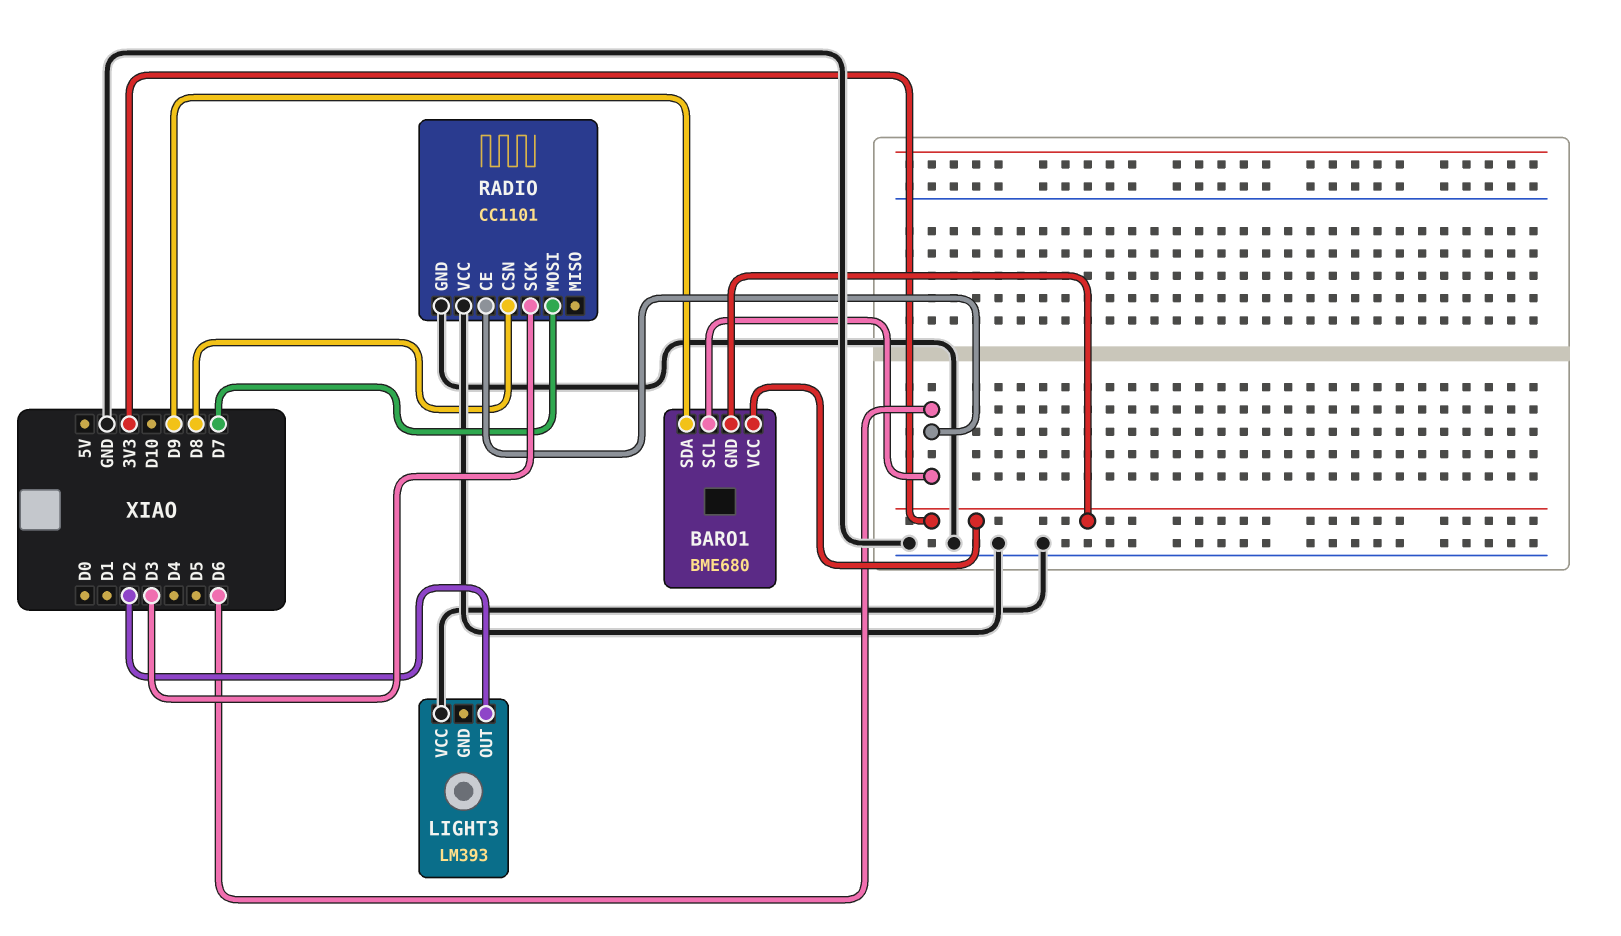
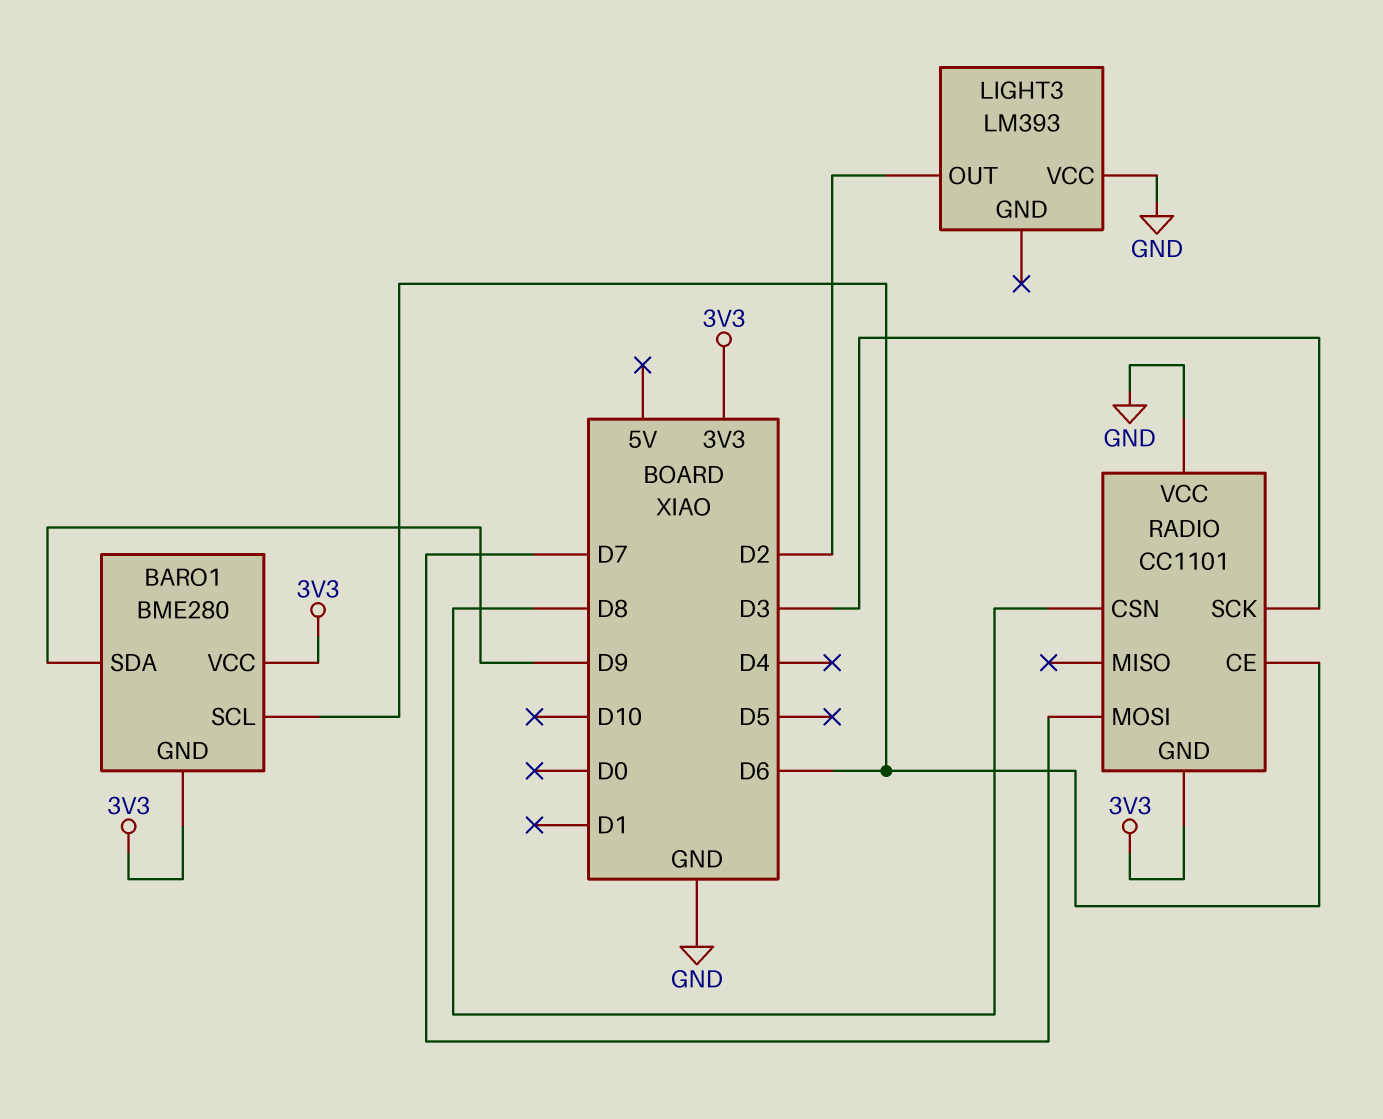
BARO1: BME680 -> BME280
RADIO pin GND: GND -> 3V3

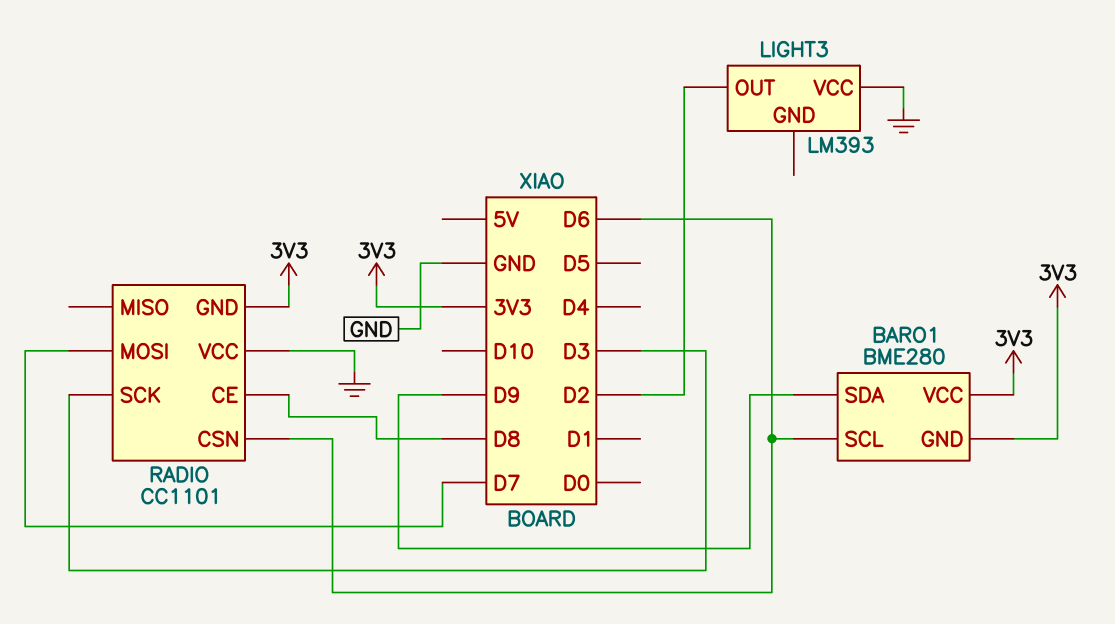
RADIO pin CE: D6 -> D8
RADIO pin CSN: D8 -> D6

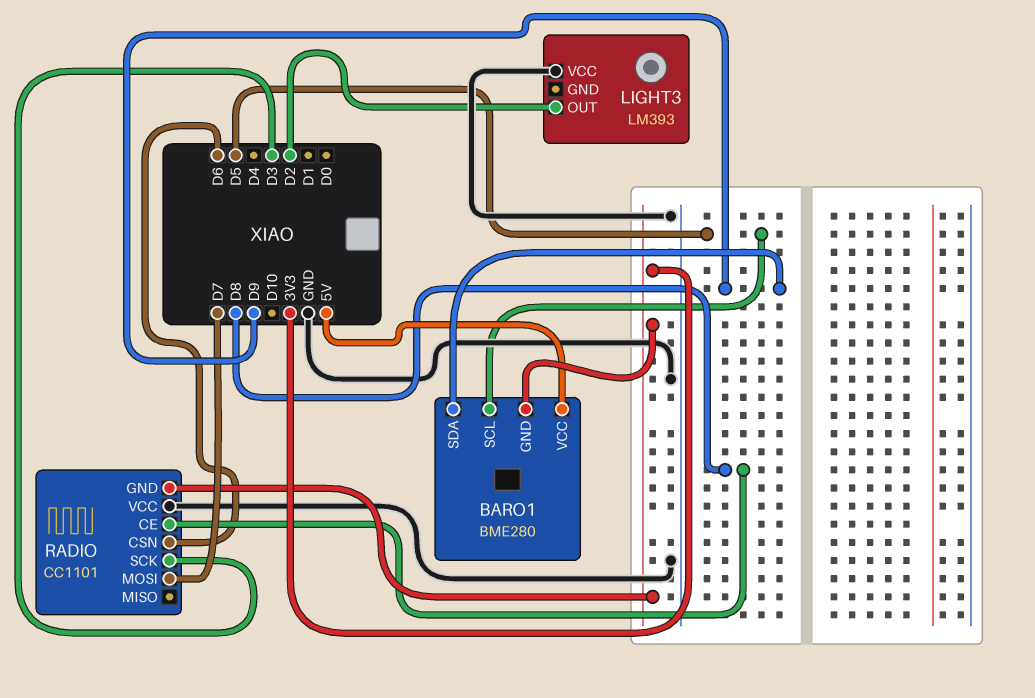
BARO1 pin SCL: D6 -> D5
BARO1 pin VCC: 3V3 -> 5V

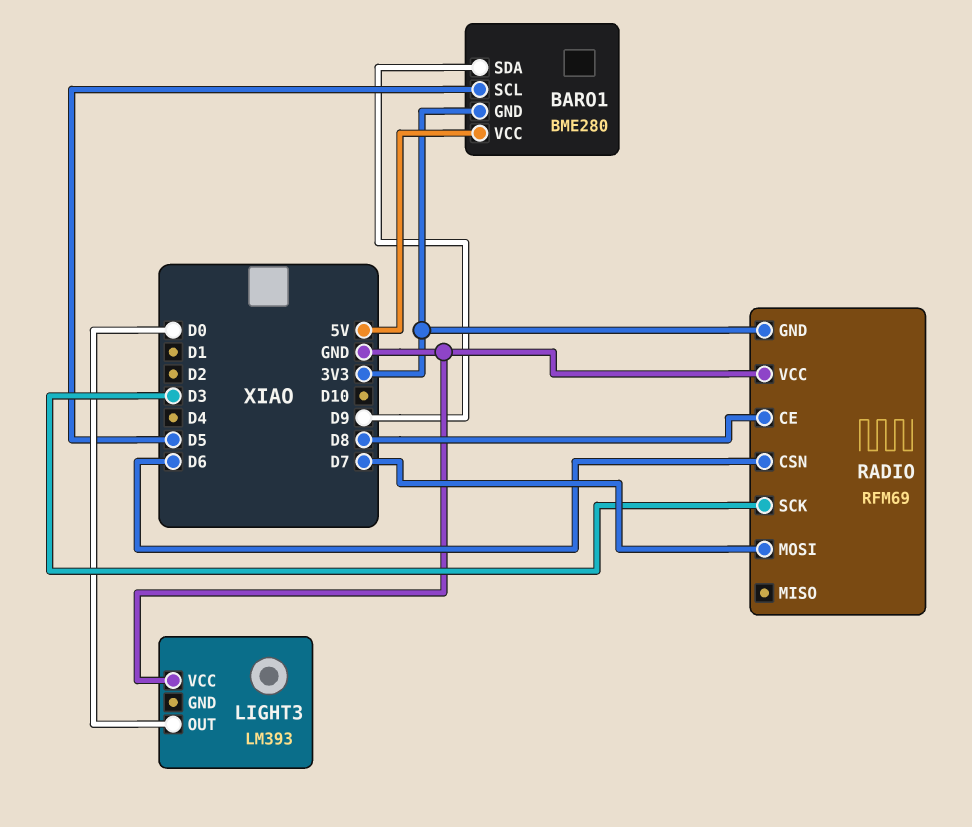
LIGHT3 pin OUT: D2 -> D0
RADIO: CC1101 -> RFM69

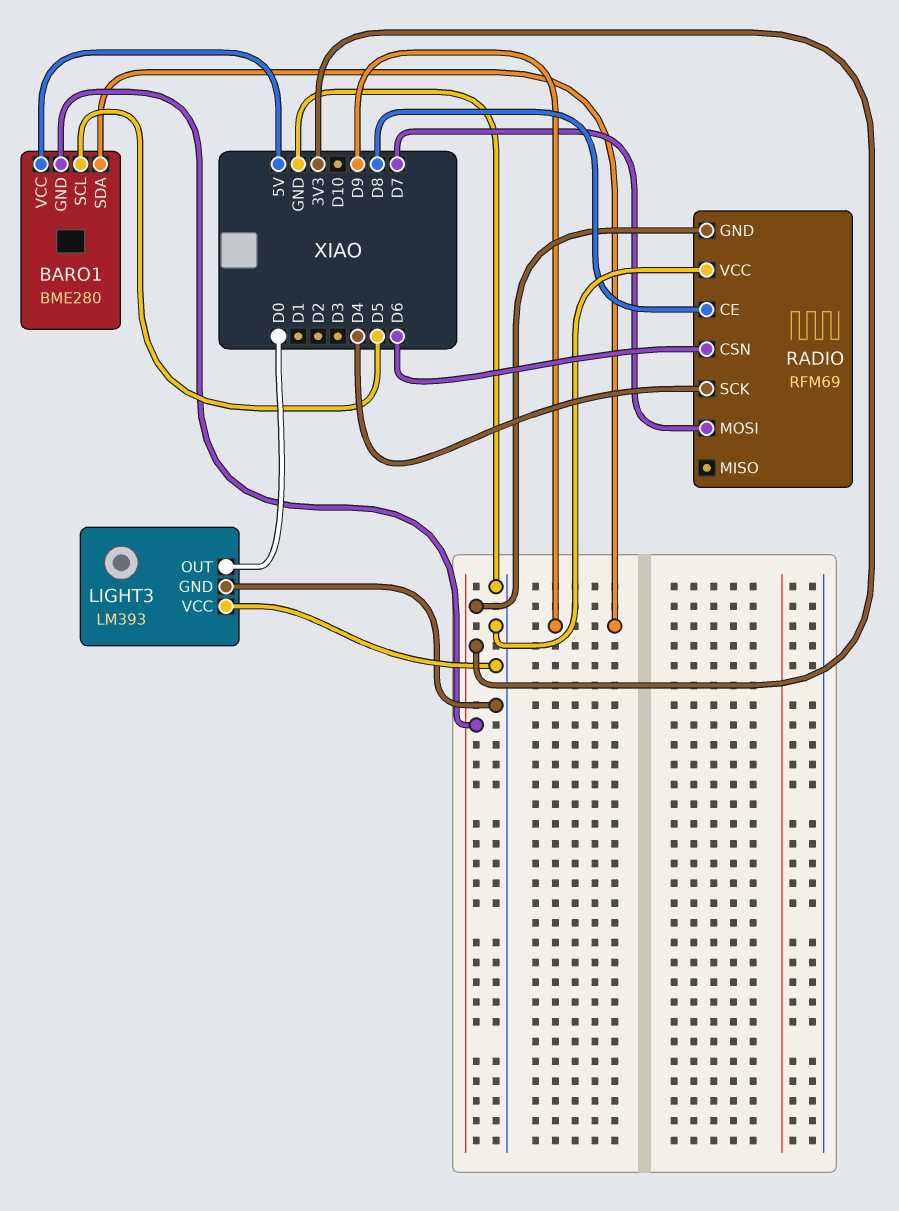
LIGHT3 pin GND: none -> GND
RADIO pin SCK: D3 -> D4

